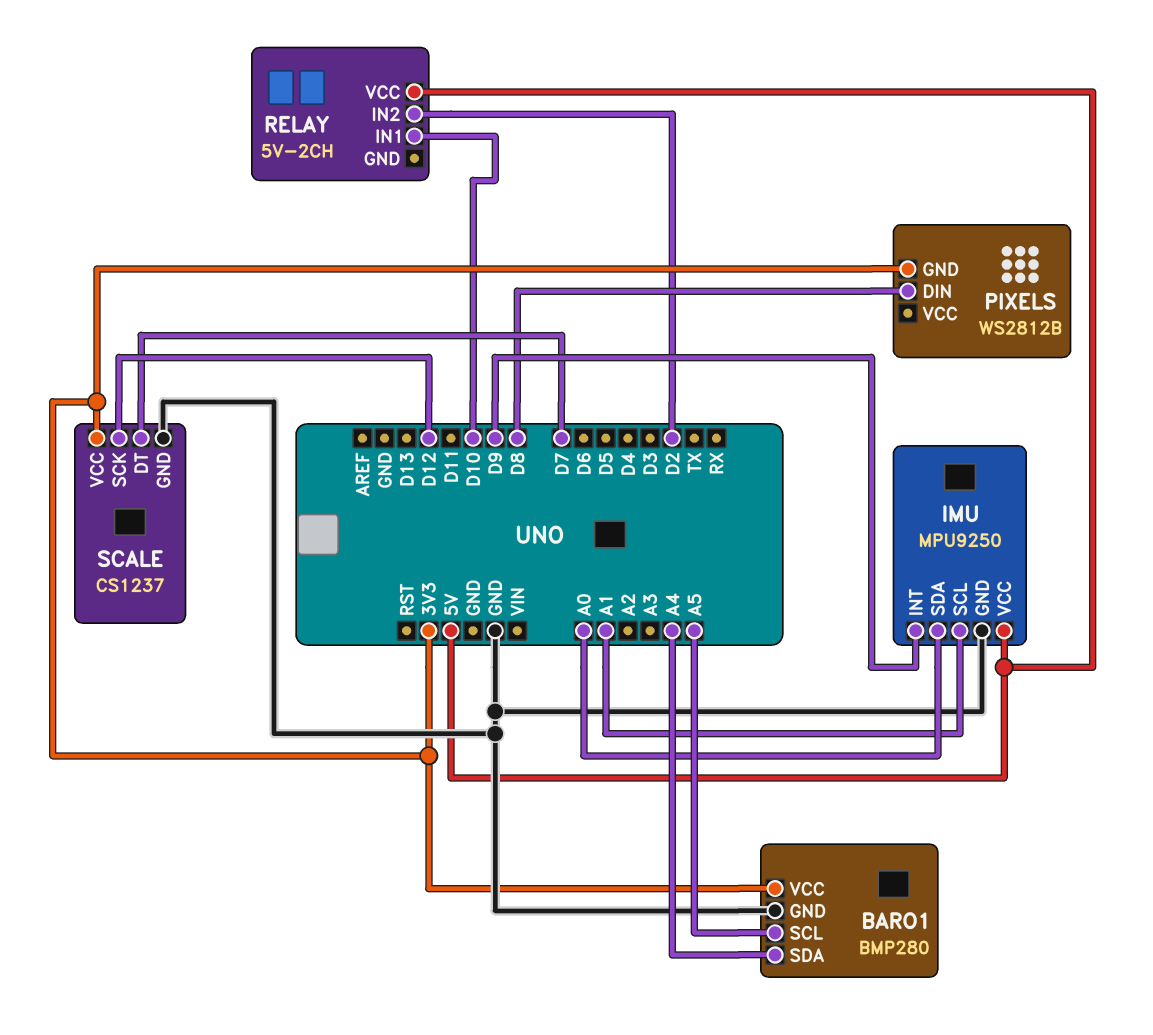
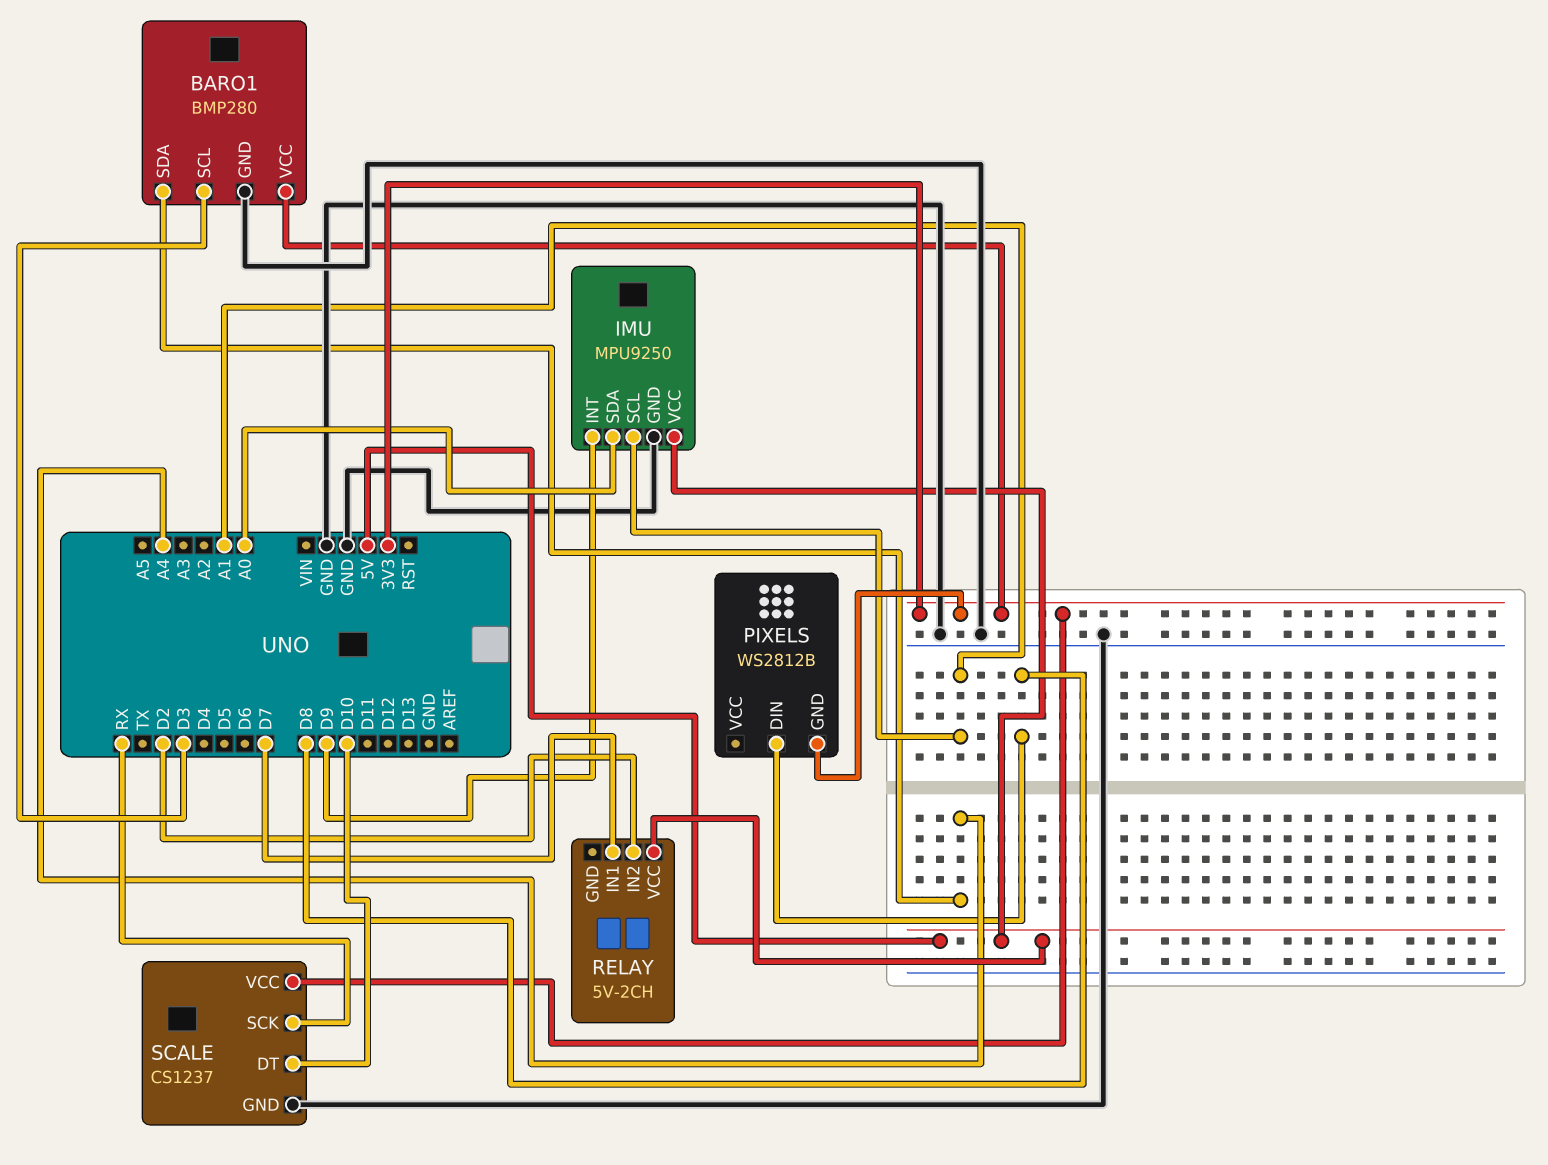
BARO1 pin SCL: A5 -> D3
RELAY pin IN1: D10 -> D7
SCALE pin DT: D7 -> D10
SCALE pin SCK: D12 -> RX

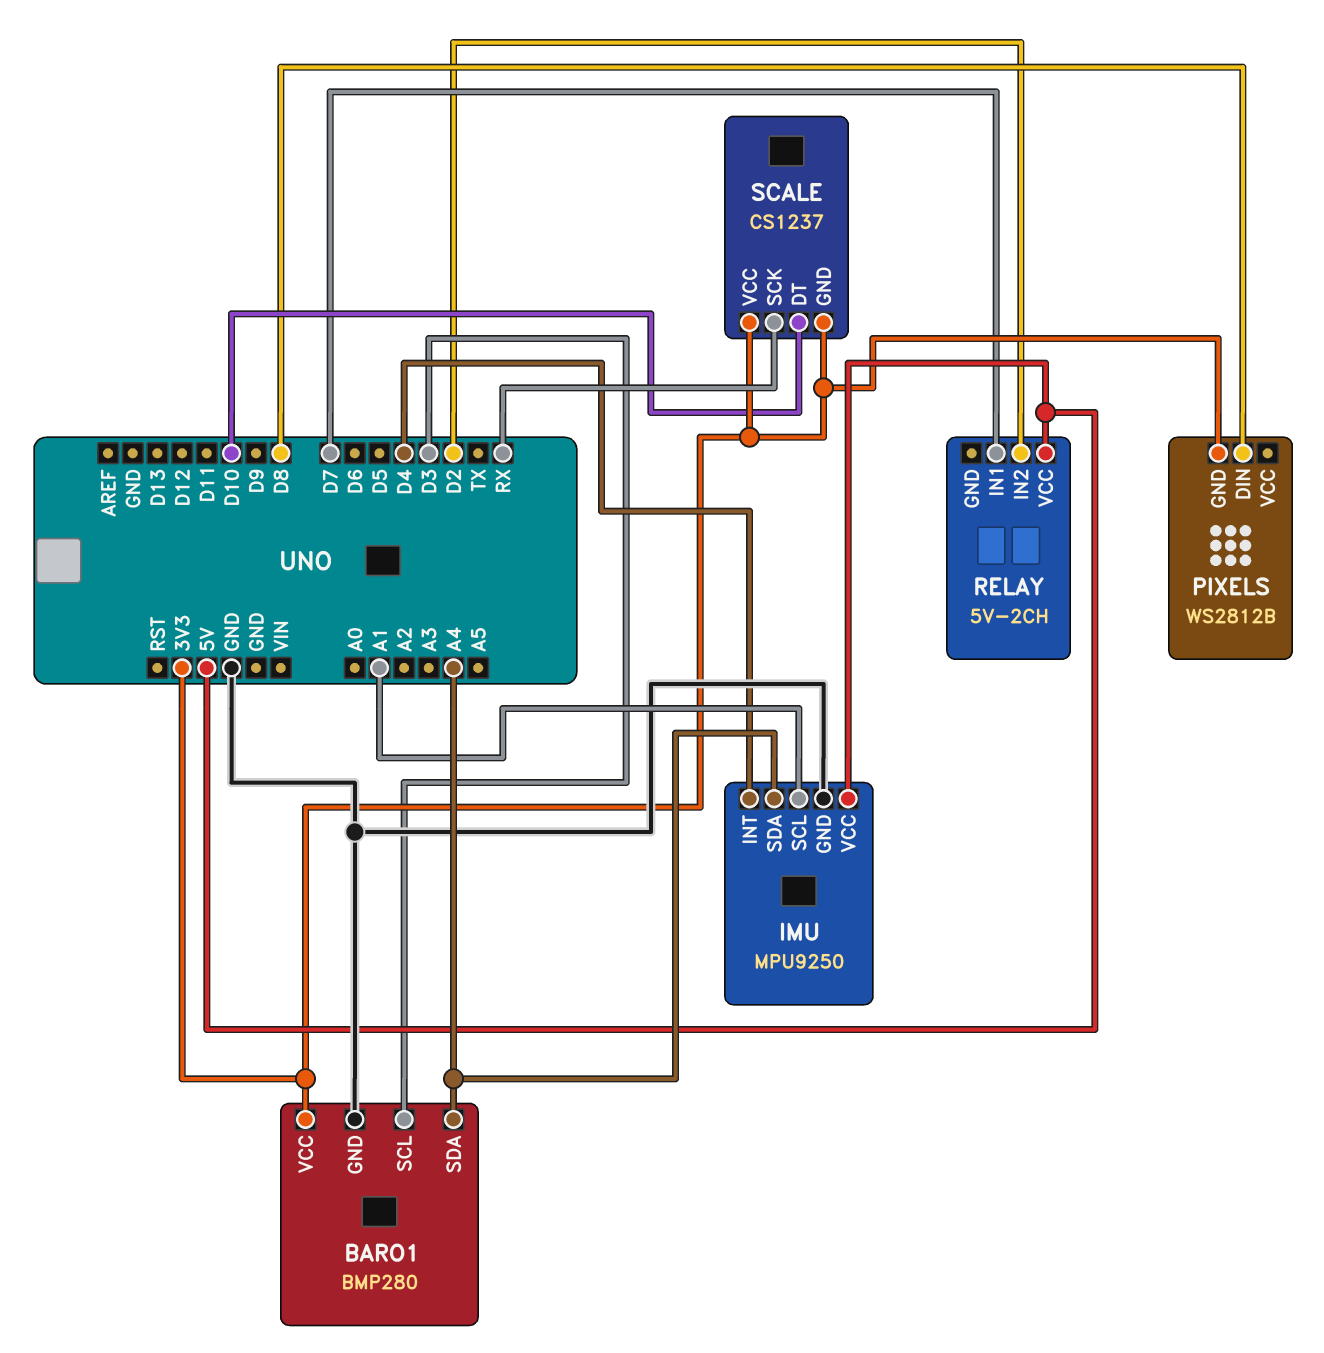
IMU pin INT: D9 -> D4
IMU pin SDA: A0 -> A4
SCALE pin GND: GND -> 3V3

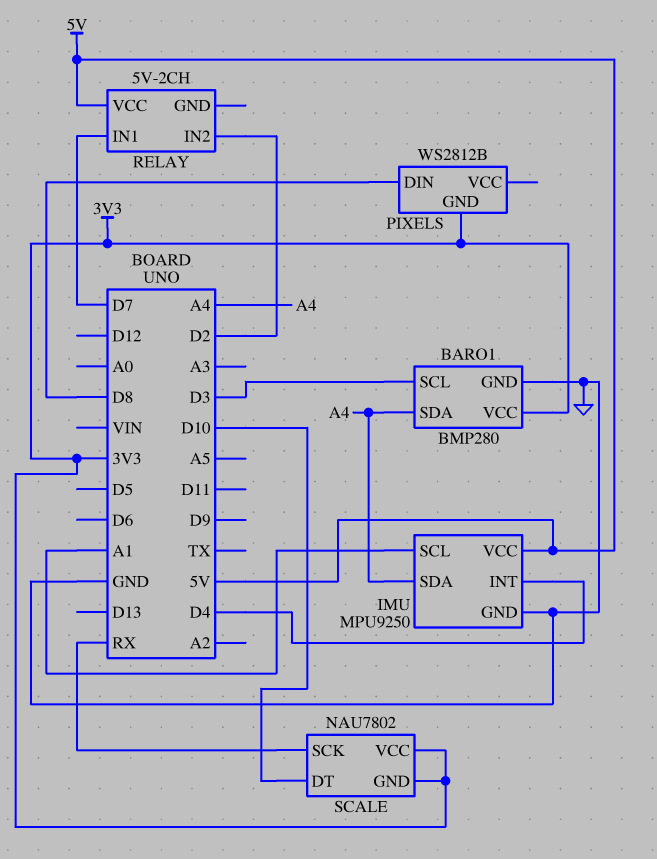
SCALE: CS1237 -> NAU7802

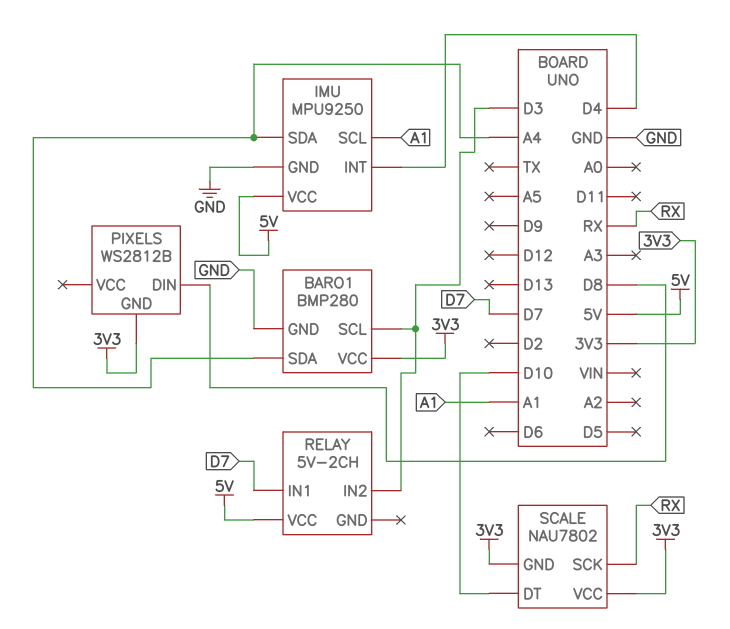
RELAY pin IN2: D2 -> D3

